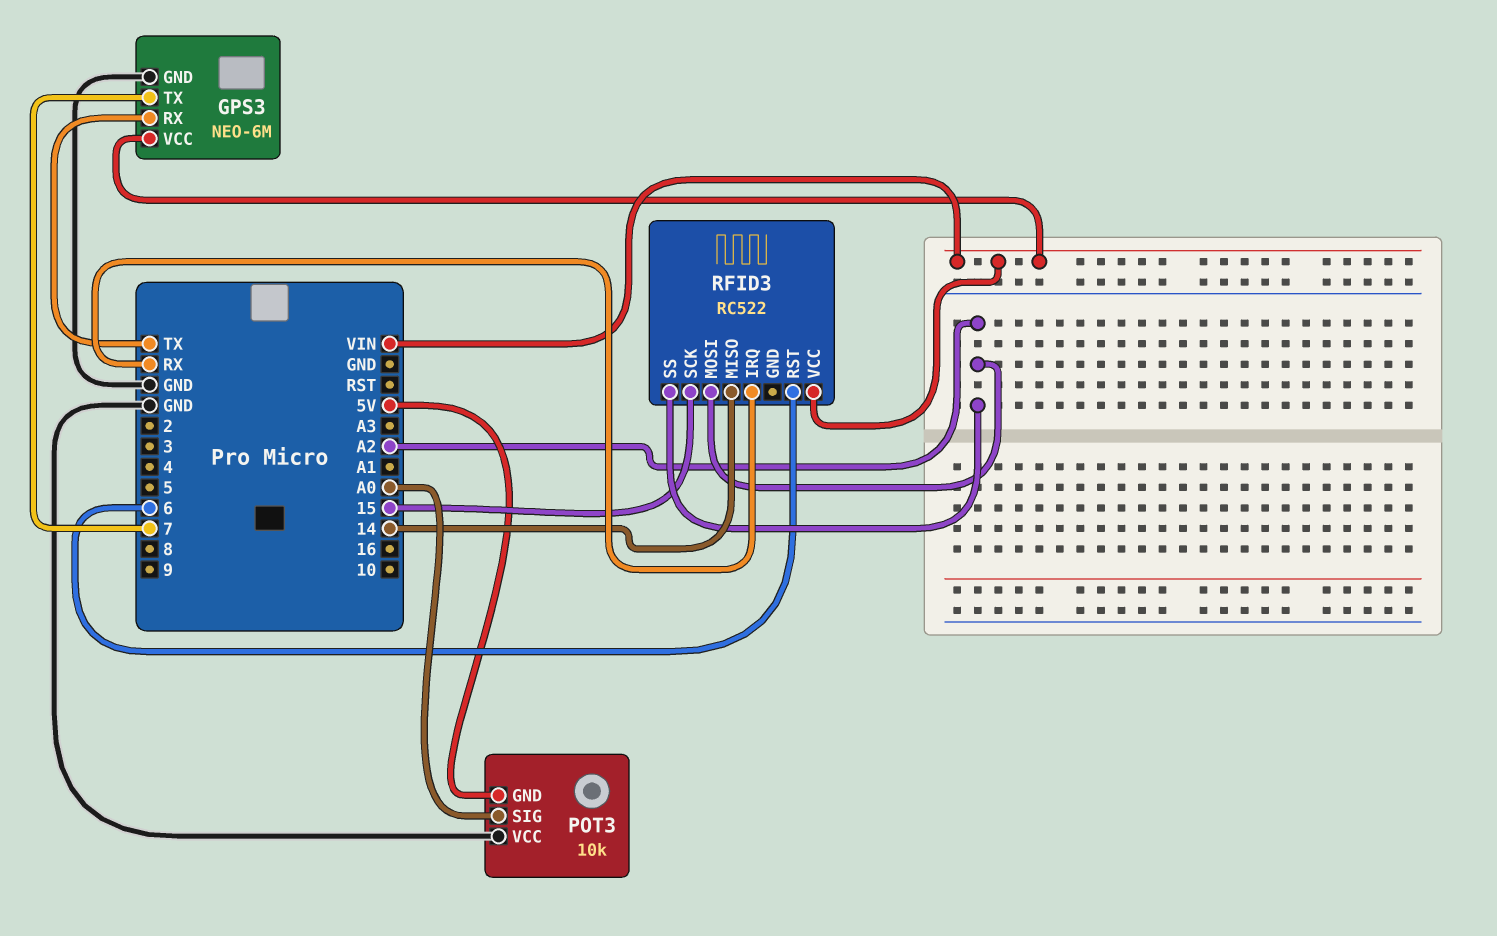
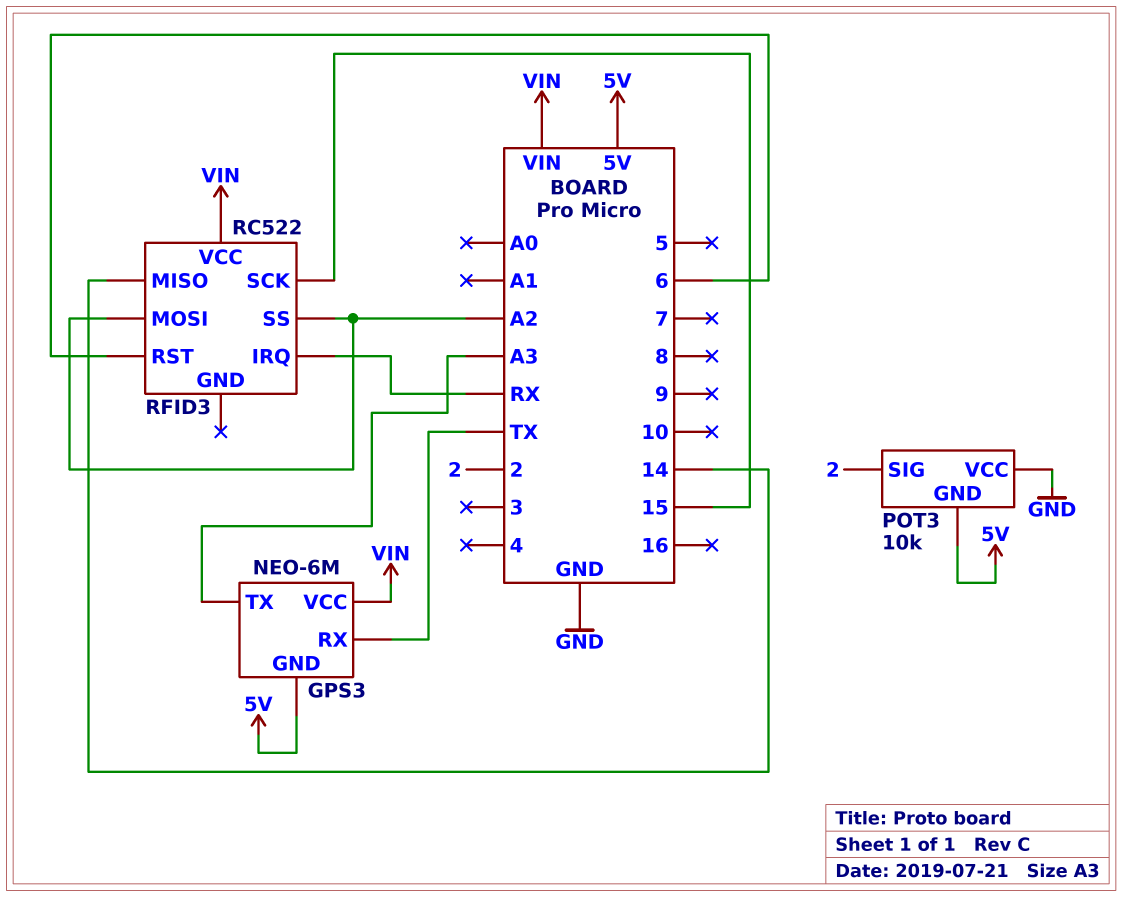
GPS3 pin GND: GND -> 5V
GPS3 pin TX: 7 -> A3
POT3 pin SIG: A0 -> 2

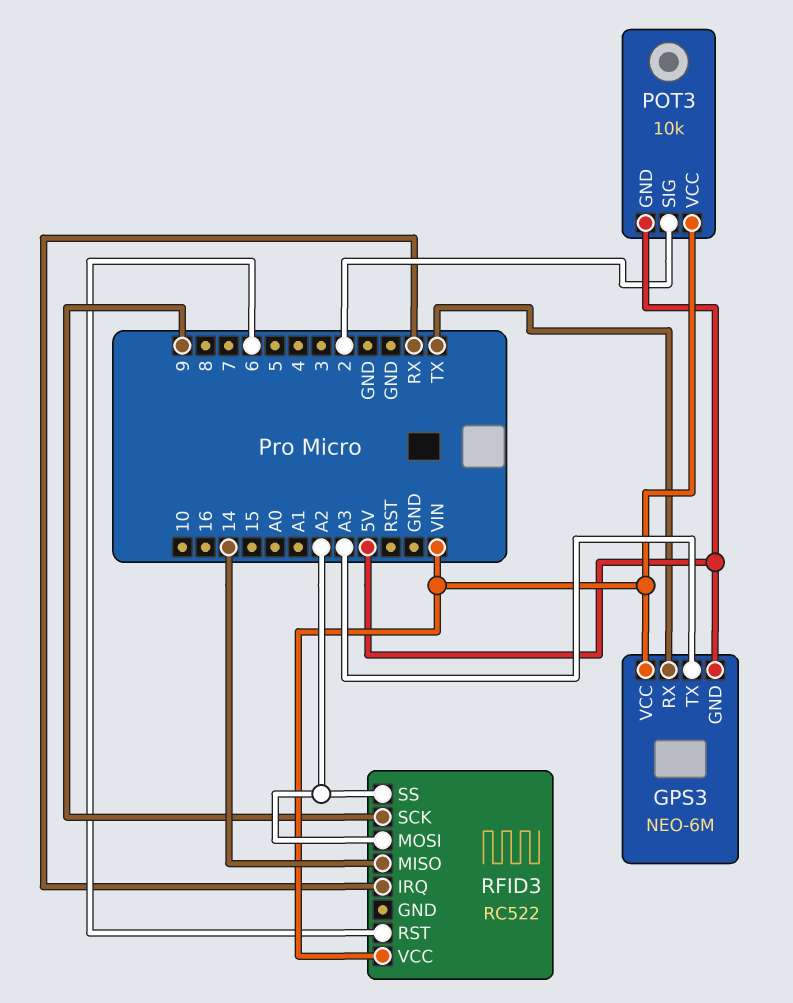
POT3 pin VCC: GND -> VIN
RFID3 pin SCK: 15 -> 9

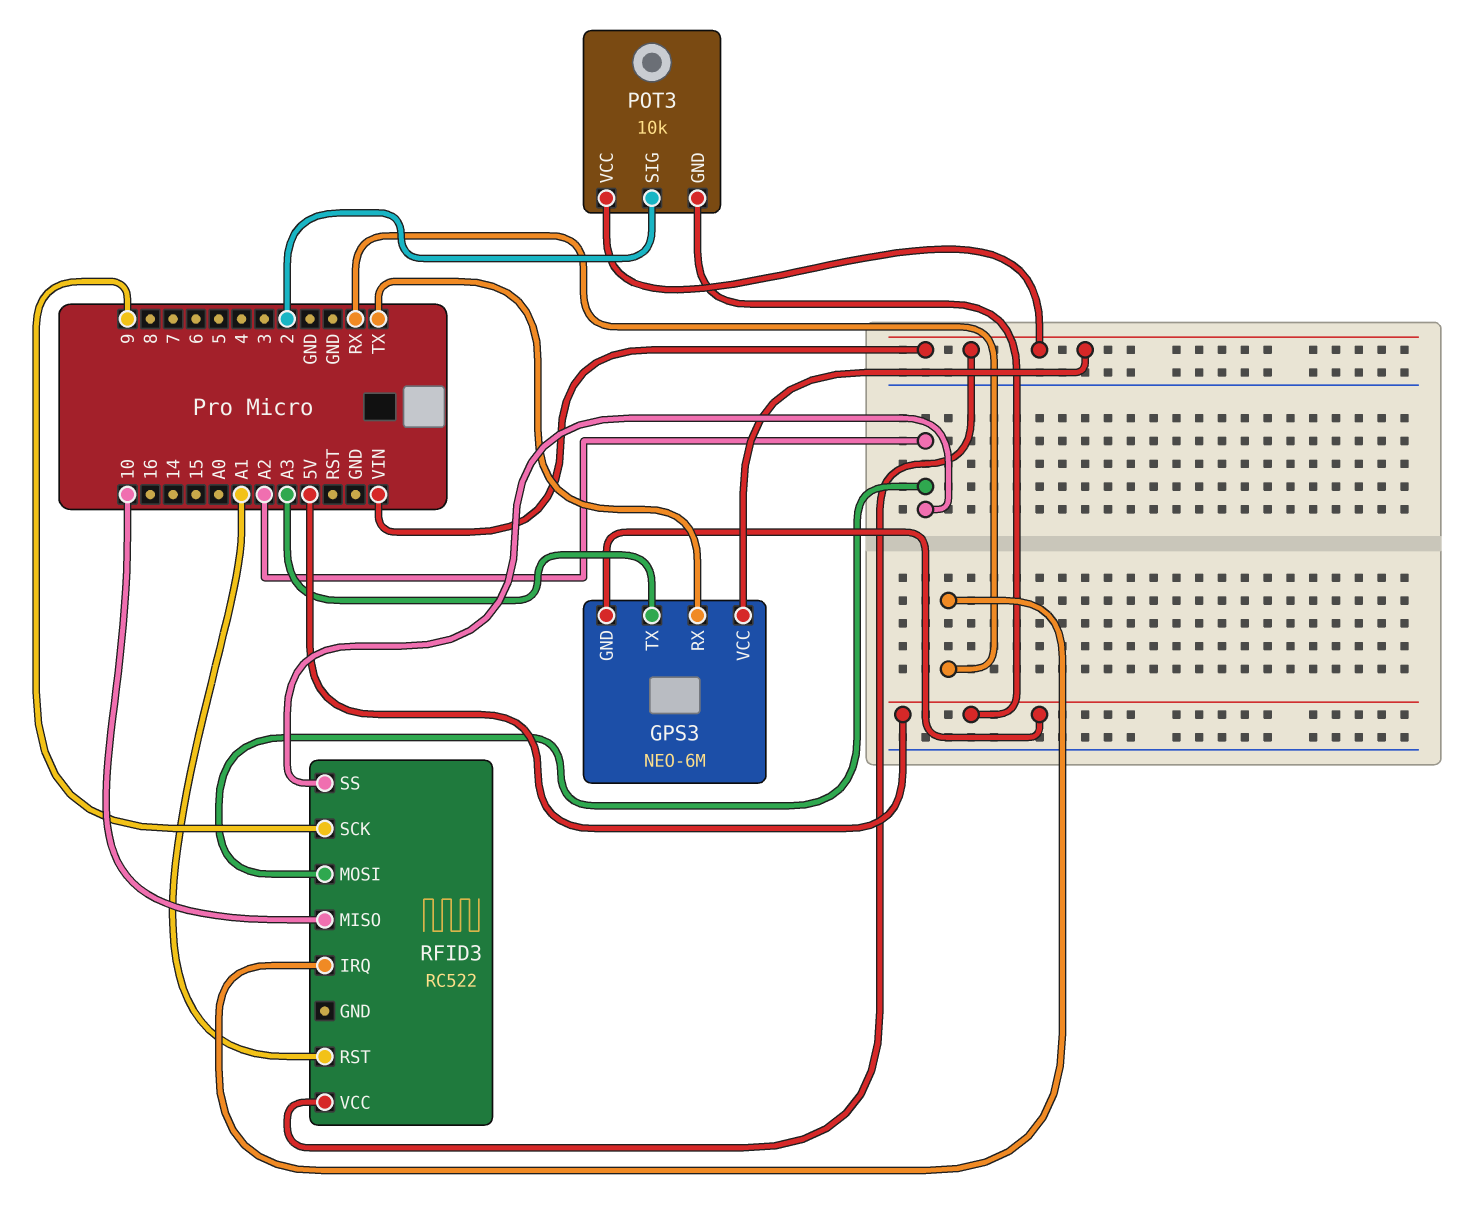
RFID3 pin MISO: 14 -> 10
RFID3 pin RST: 6 -> A1

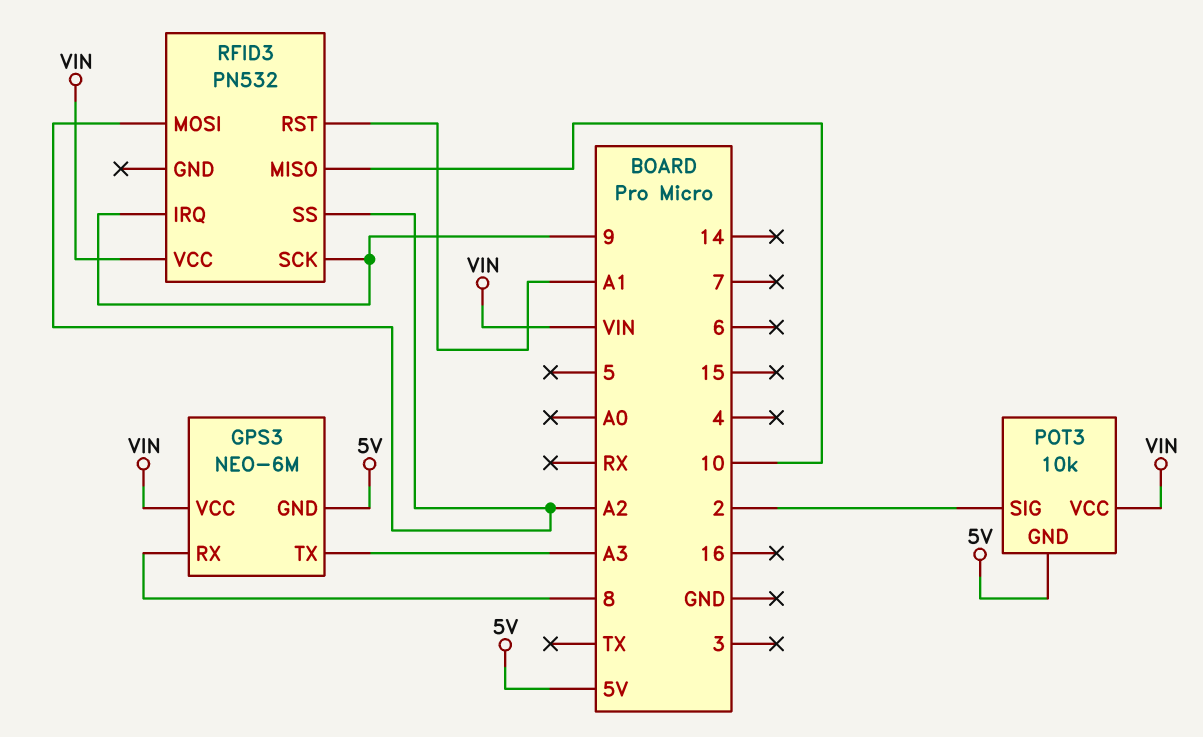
GPS3 pin RX: TX -> 8
RFID3: RC522 -> PN532
RFID3 pin IRQ: RX -> 9

